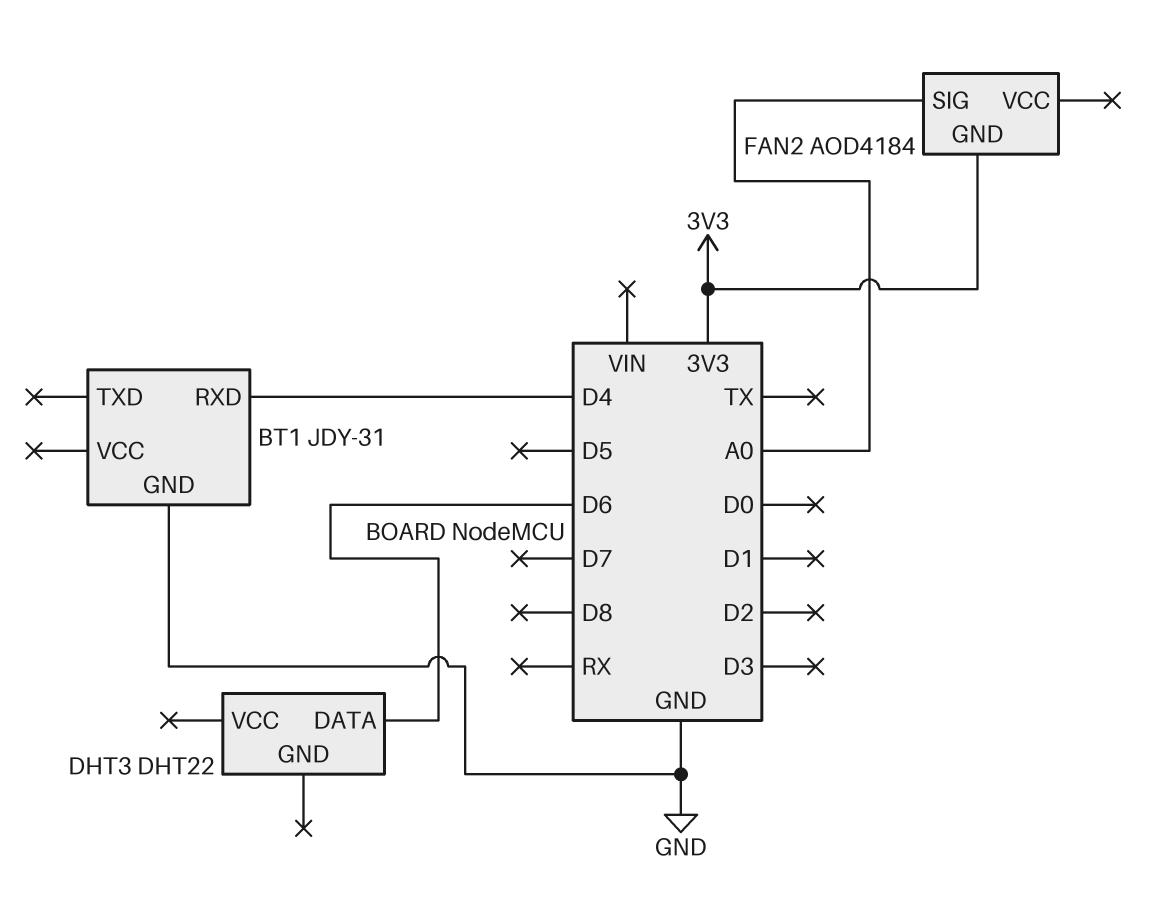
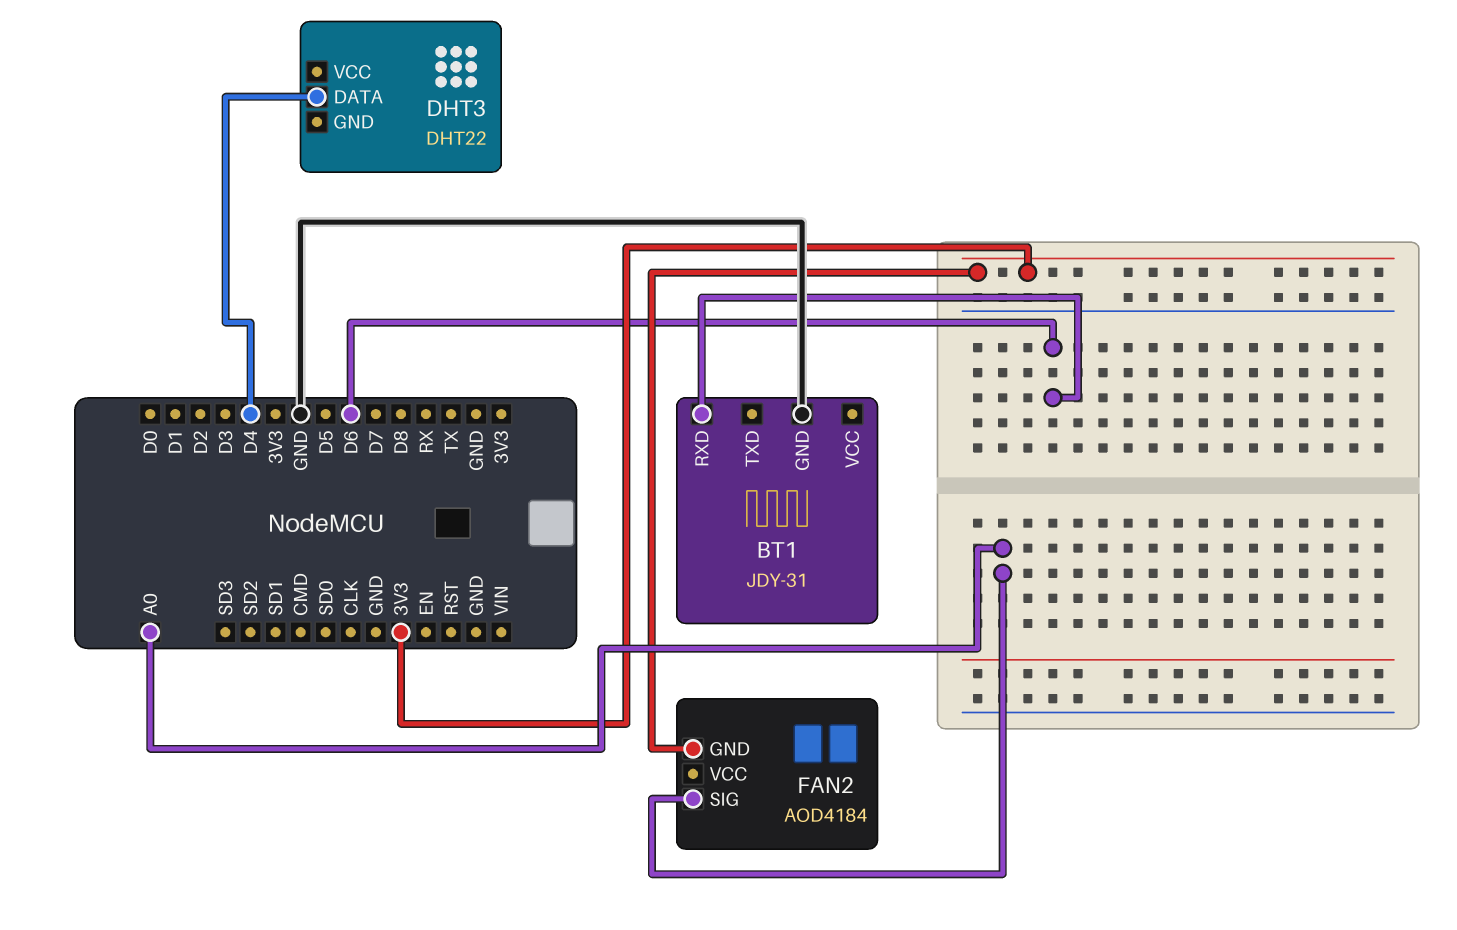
BT1 pin RXD: D4 -> D6
DHT3 pin DATA: D6 -> D4

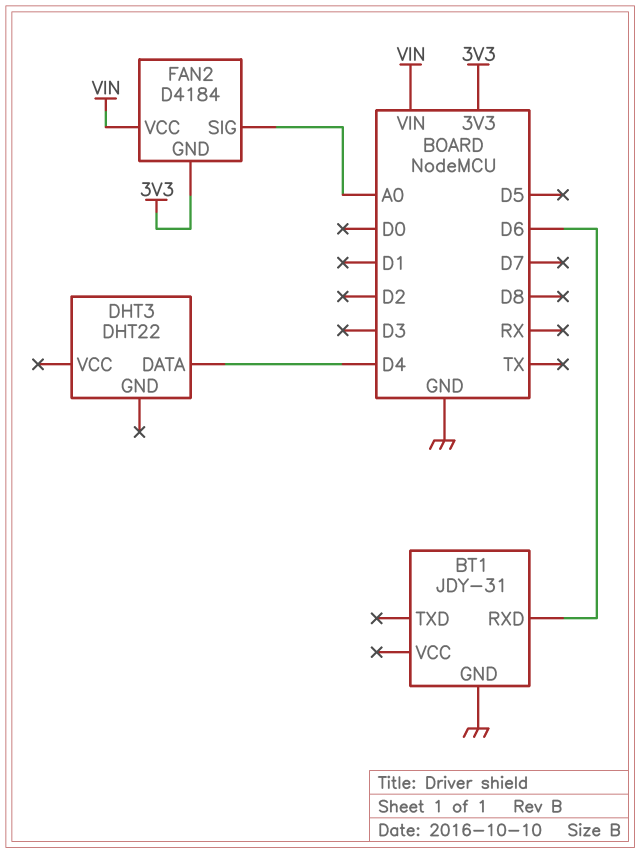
FAN2: AOD4184 -> D4184
FAN2 pin VCC: none -> VIN

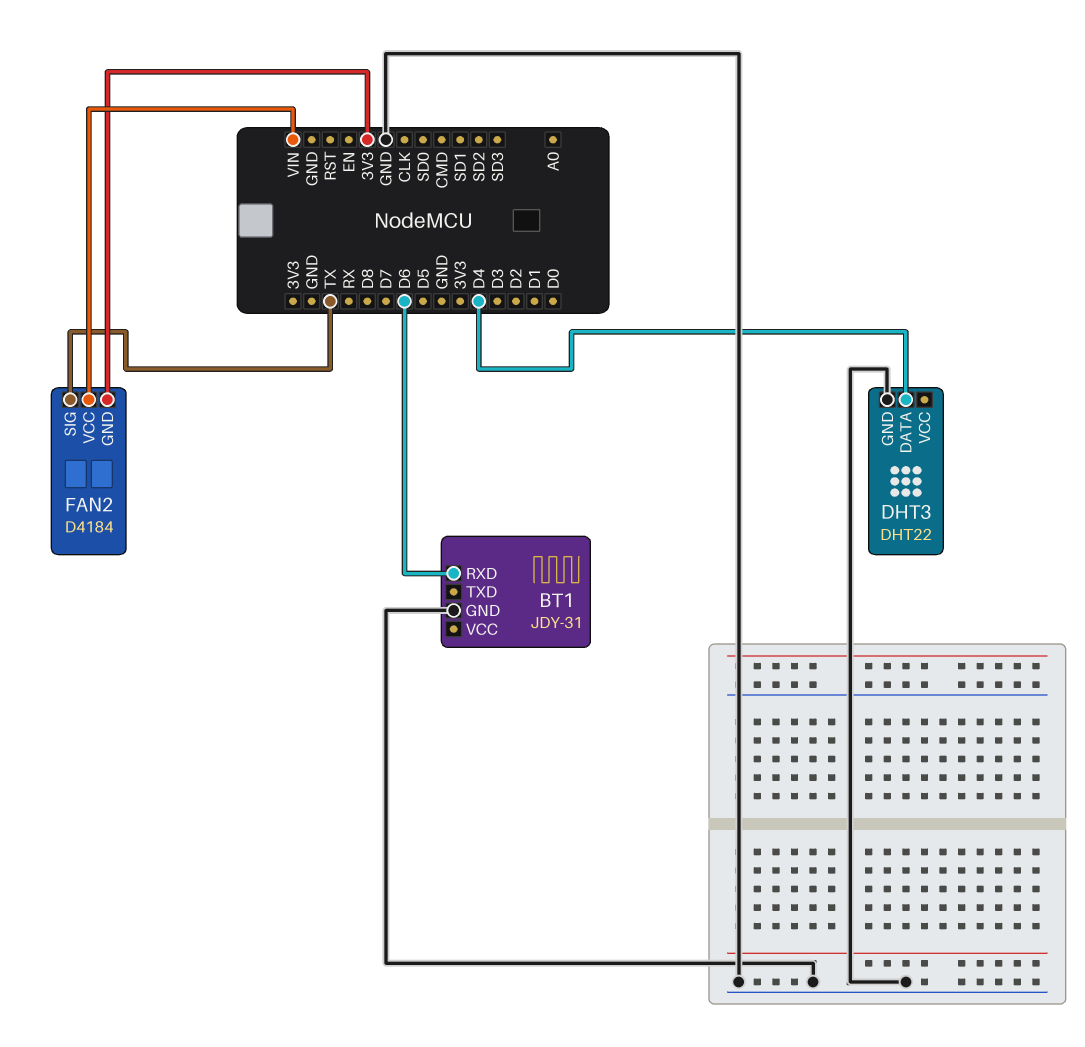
DHT3 pin GND: none -> GND
FAN2 pin SIG: A0 -> TX

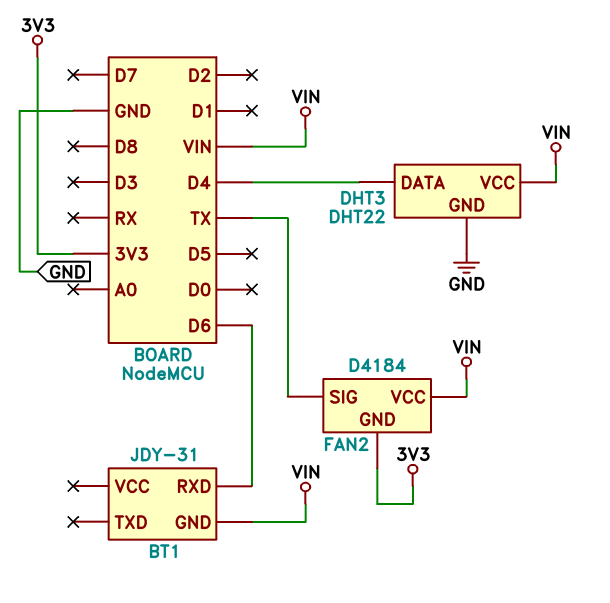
BT1 pin GND: GND -> VIN
DHT3 pin VCC: none -> VIN

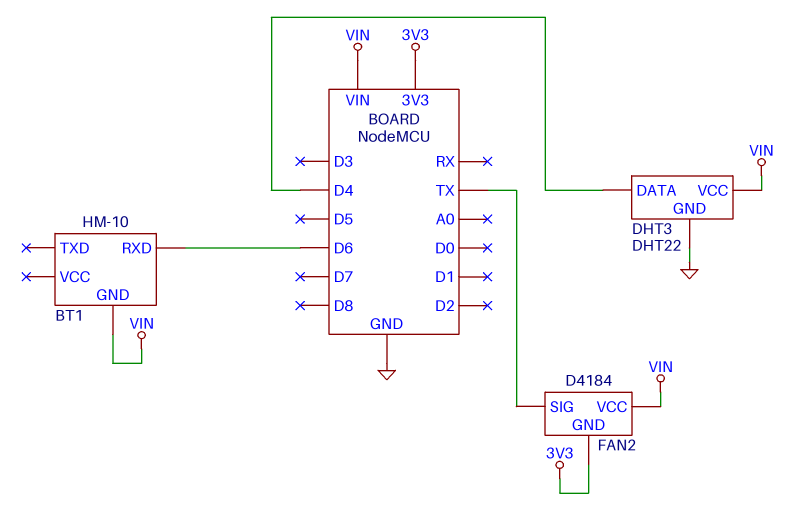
BT1: JDY-31 -> HM-10

